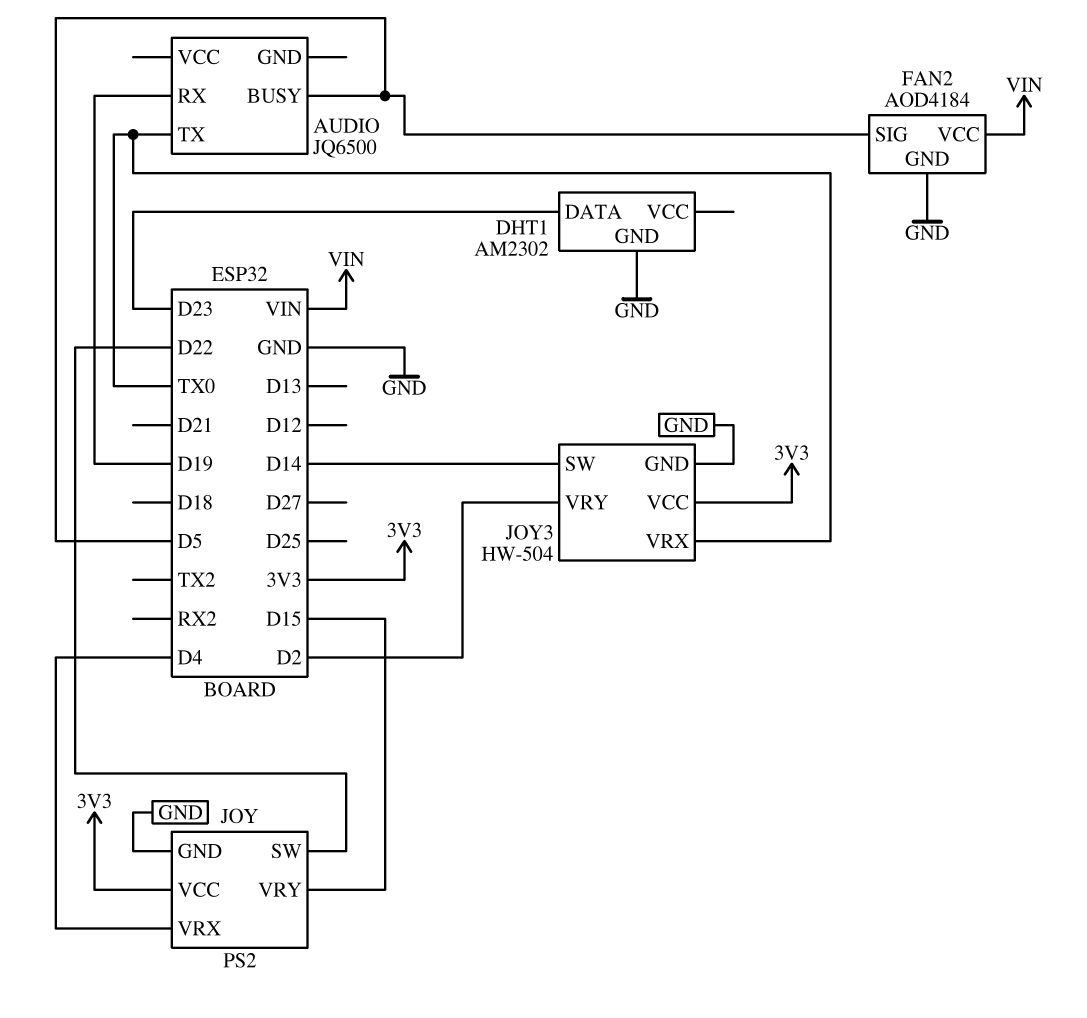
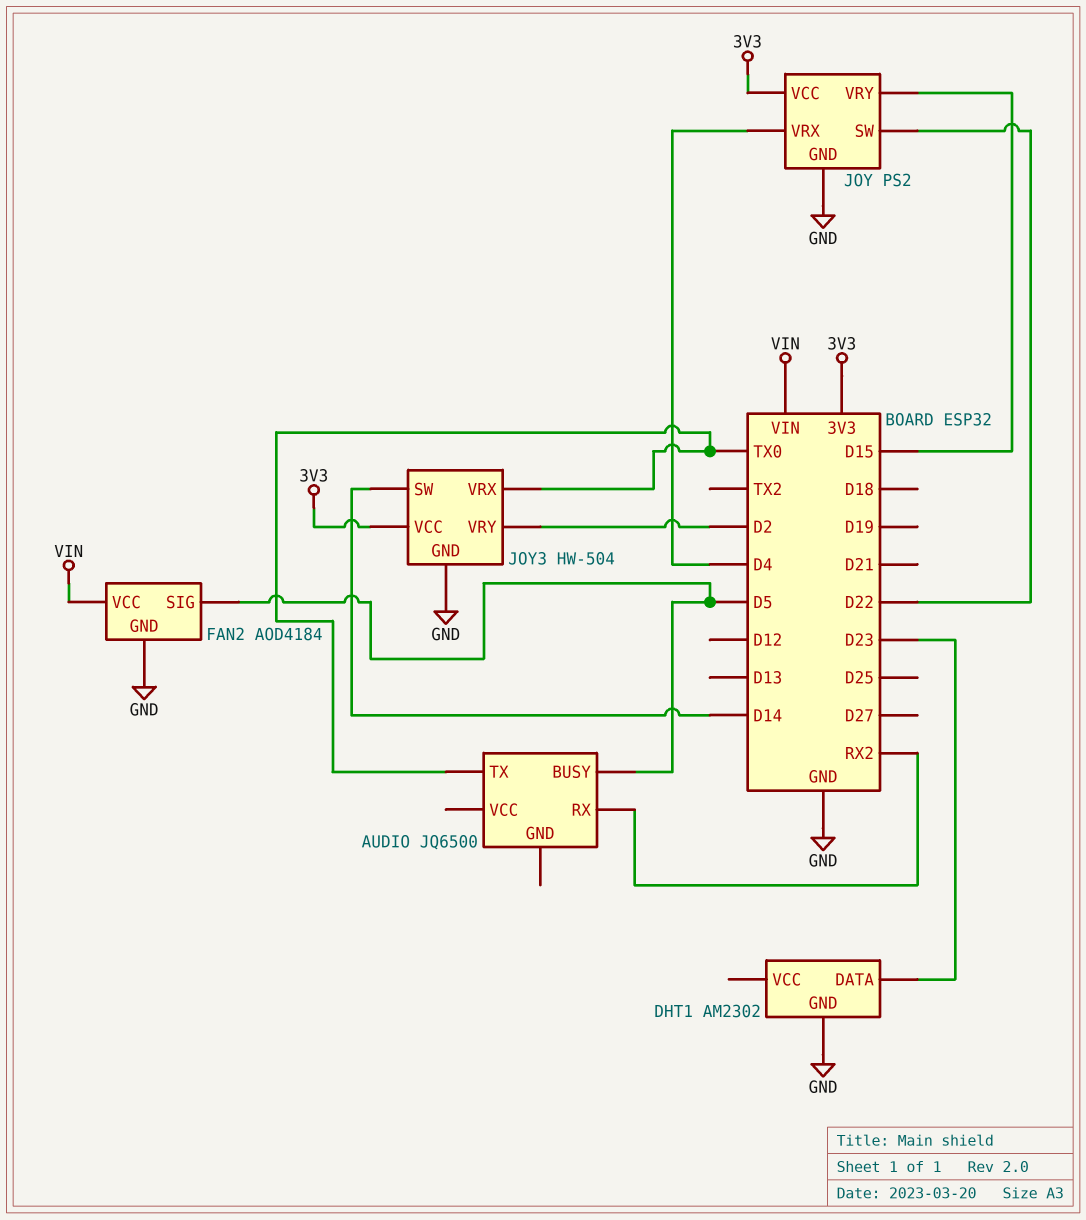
AUDIO pin RX: D19 -> RX2

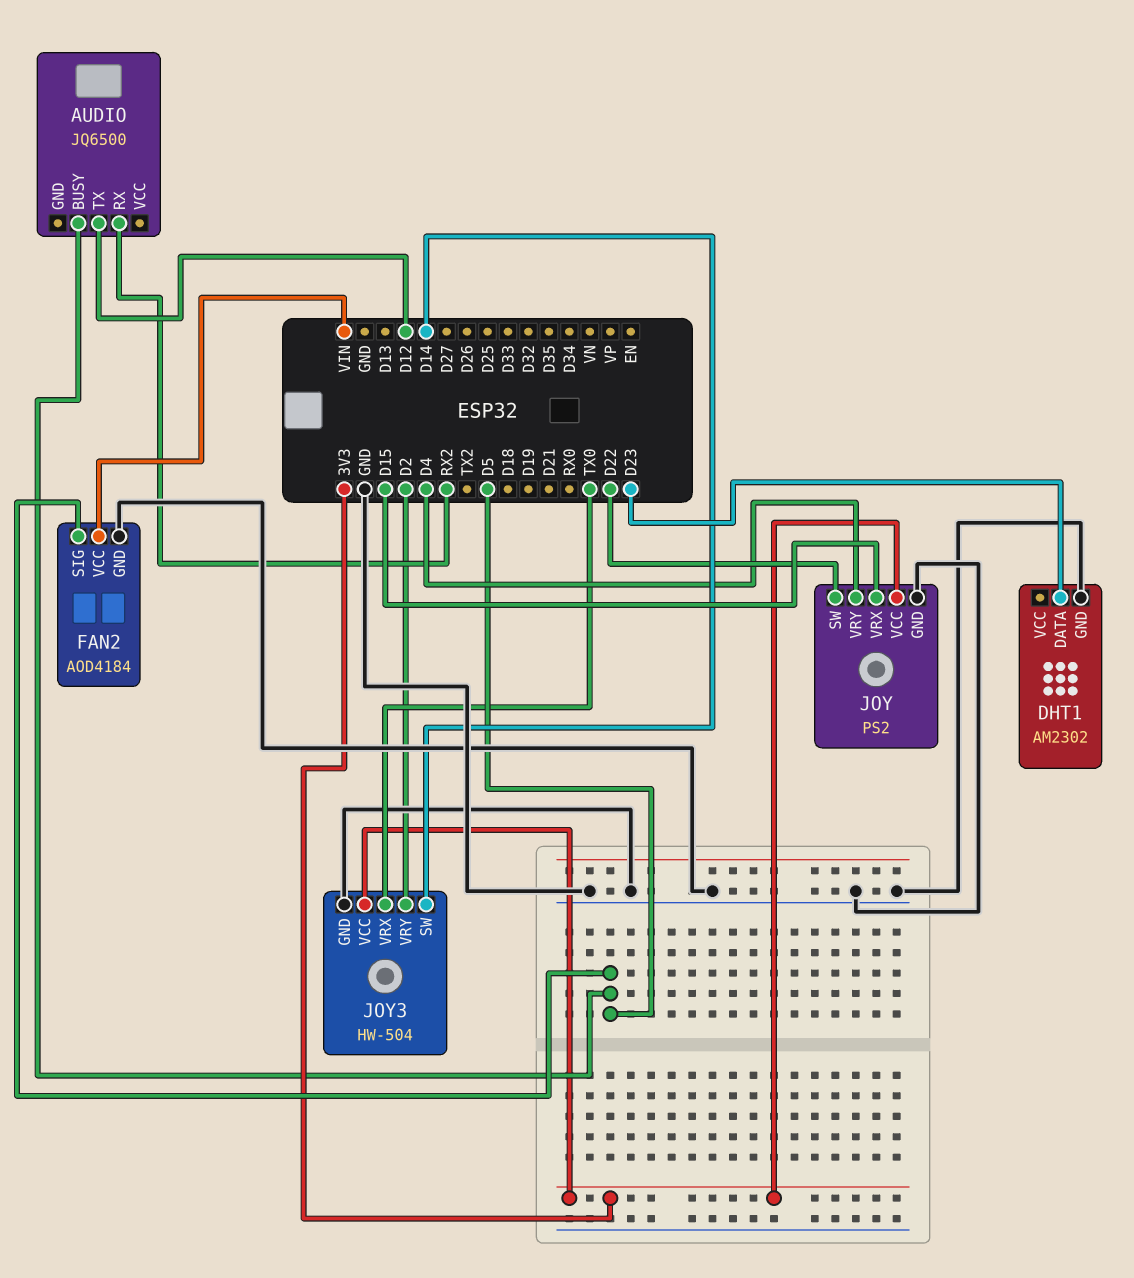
AUDIO pin TX: TX0 -> D12
JOY pin VRX: D4 -> D15
JOY pin VRY: D15 -> D4

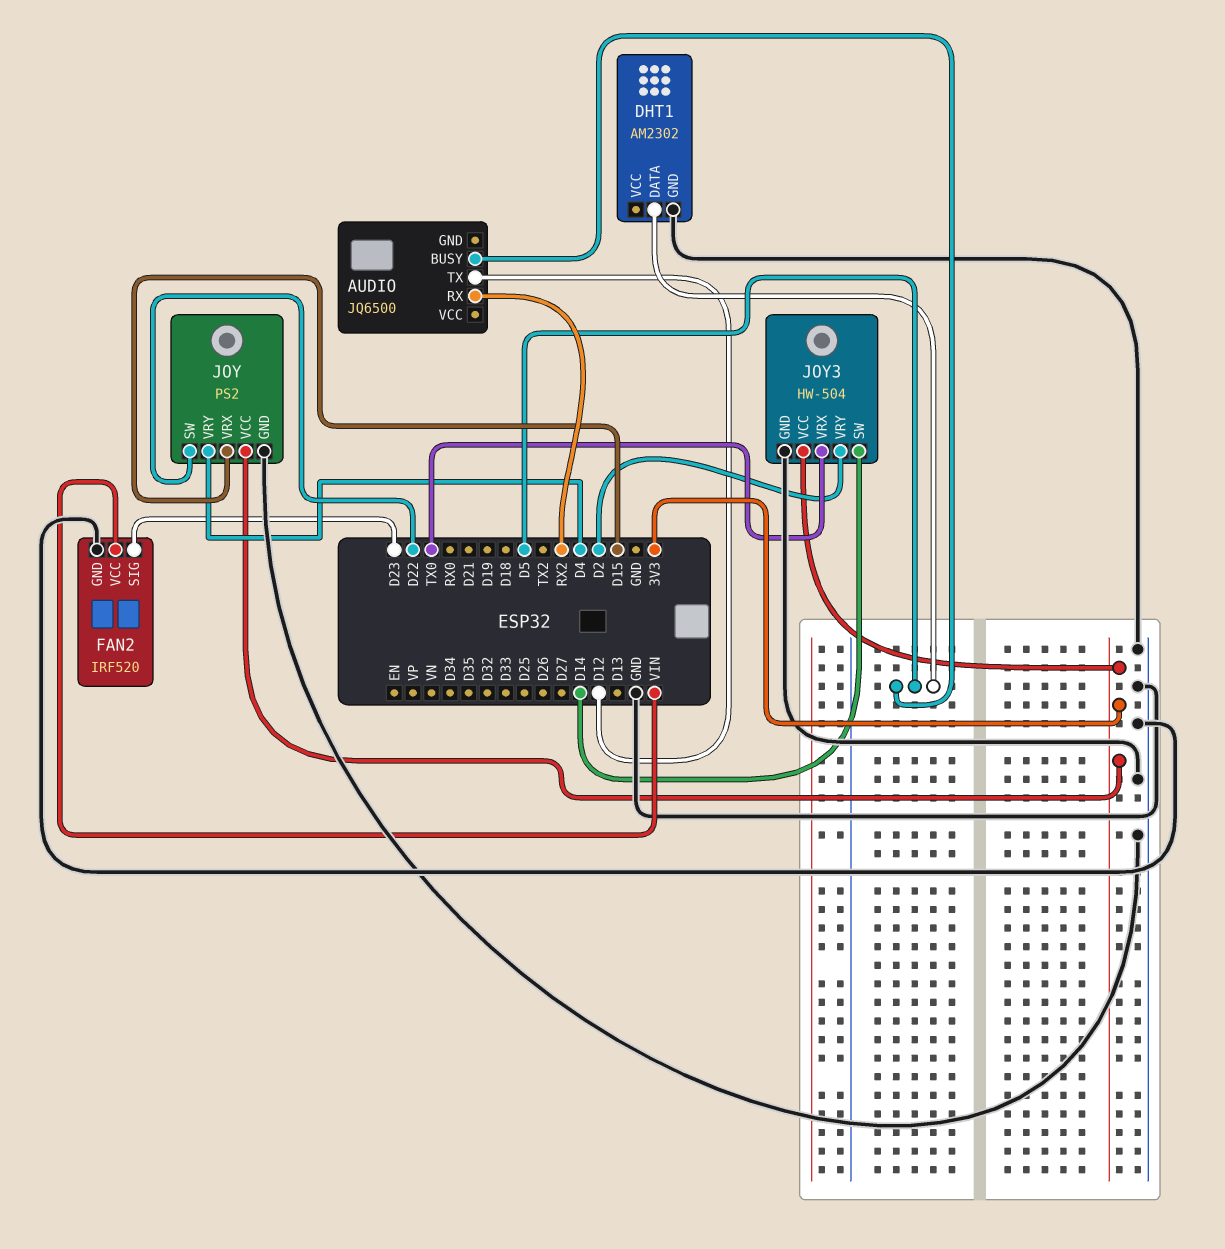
DHT1 pin DATA: D23 -> D5
FAN2: AOD4184 -> IRF520
FAN2 pin SIG: D5 -> D23

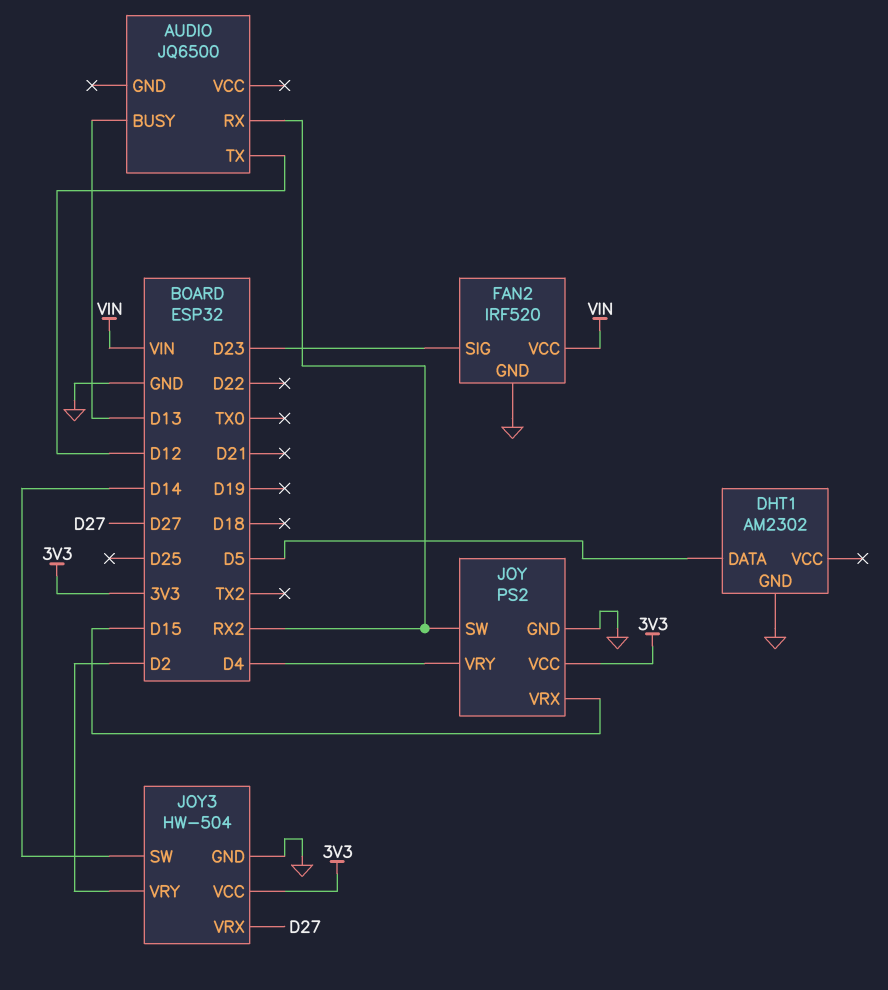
AUDIO pin BUSY: D5 -> D13
JOY pin SW: D22 -> RX2
JOY3 pin VRX: TX0 -> D27

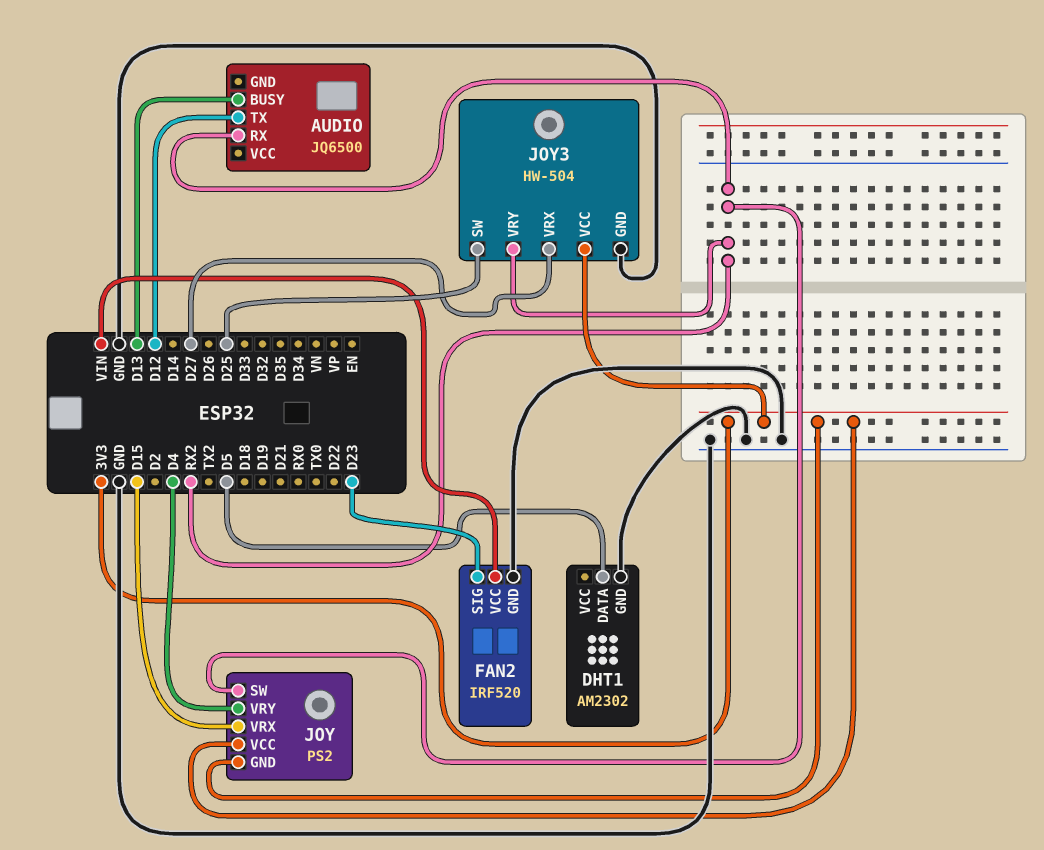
JOY pin GND: GND -> 3V3
JOY3 pin SW: D14 -> D25
JOY3 pin VRY: D2 -> RX2

